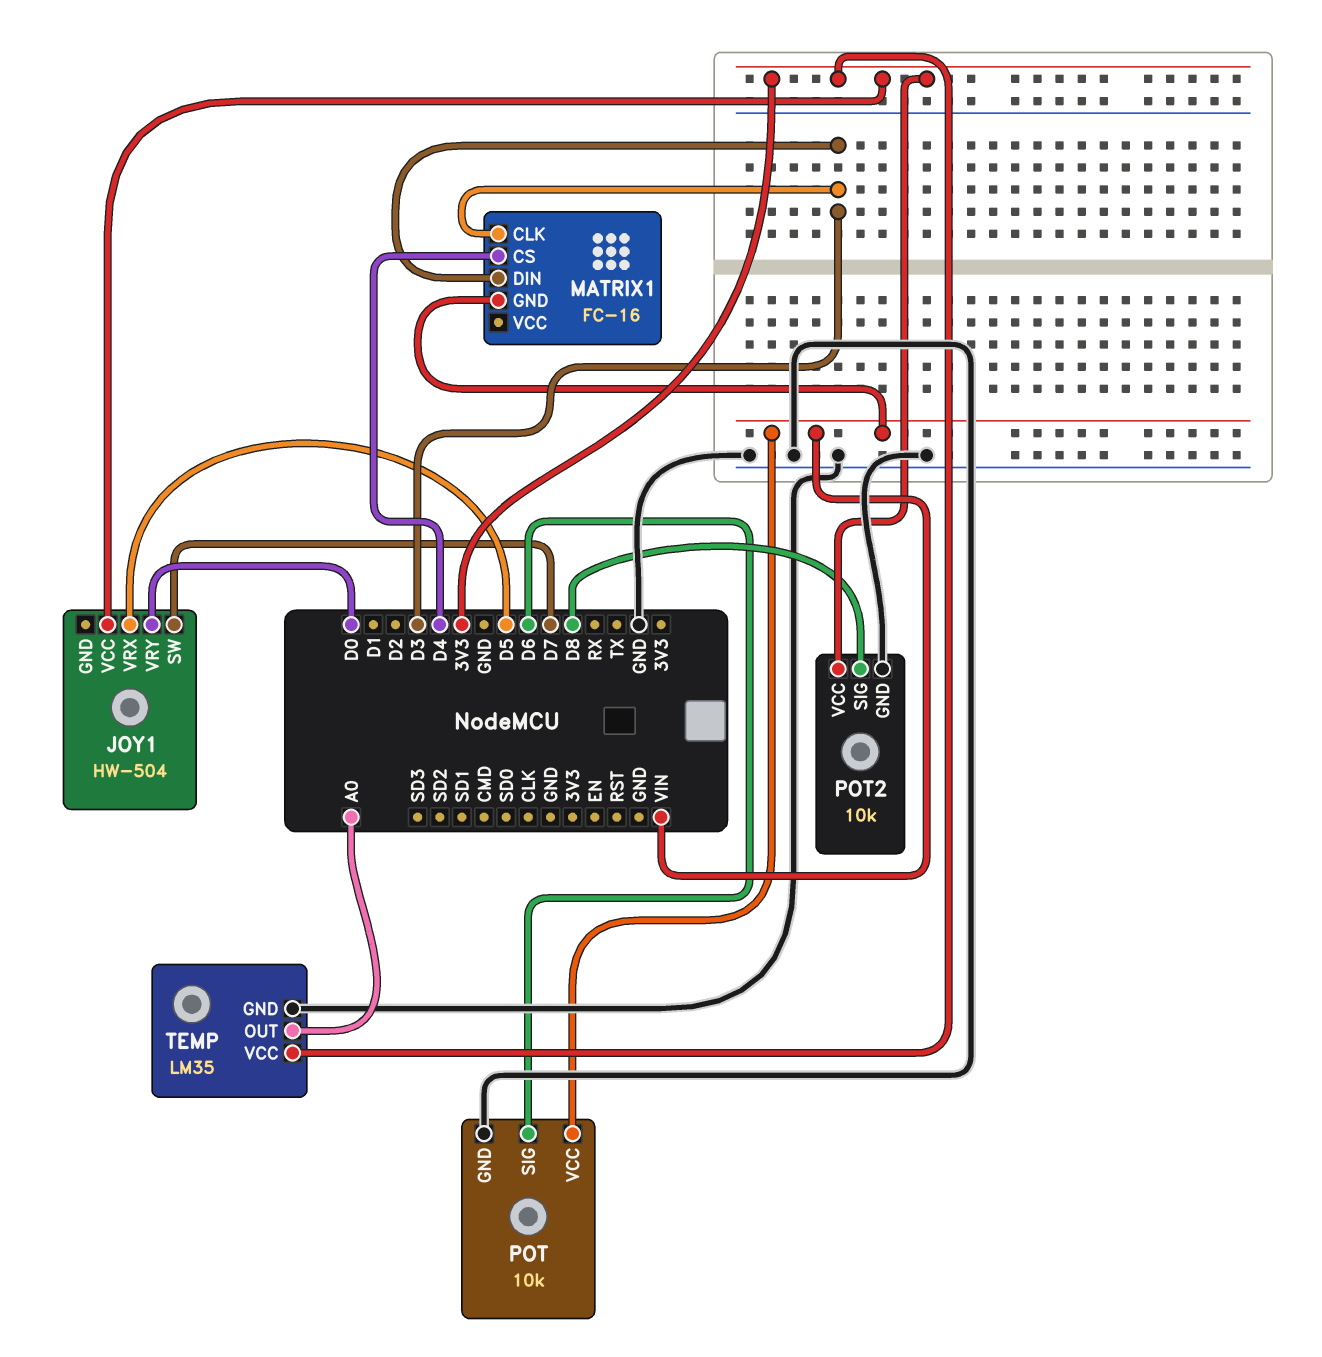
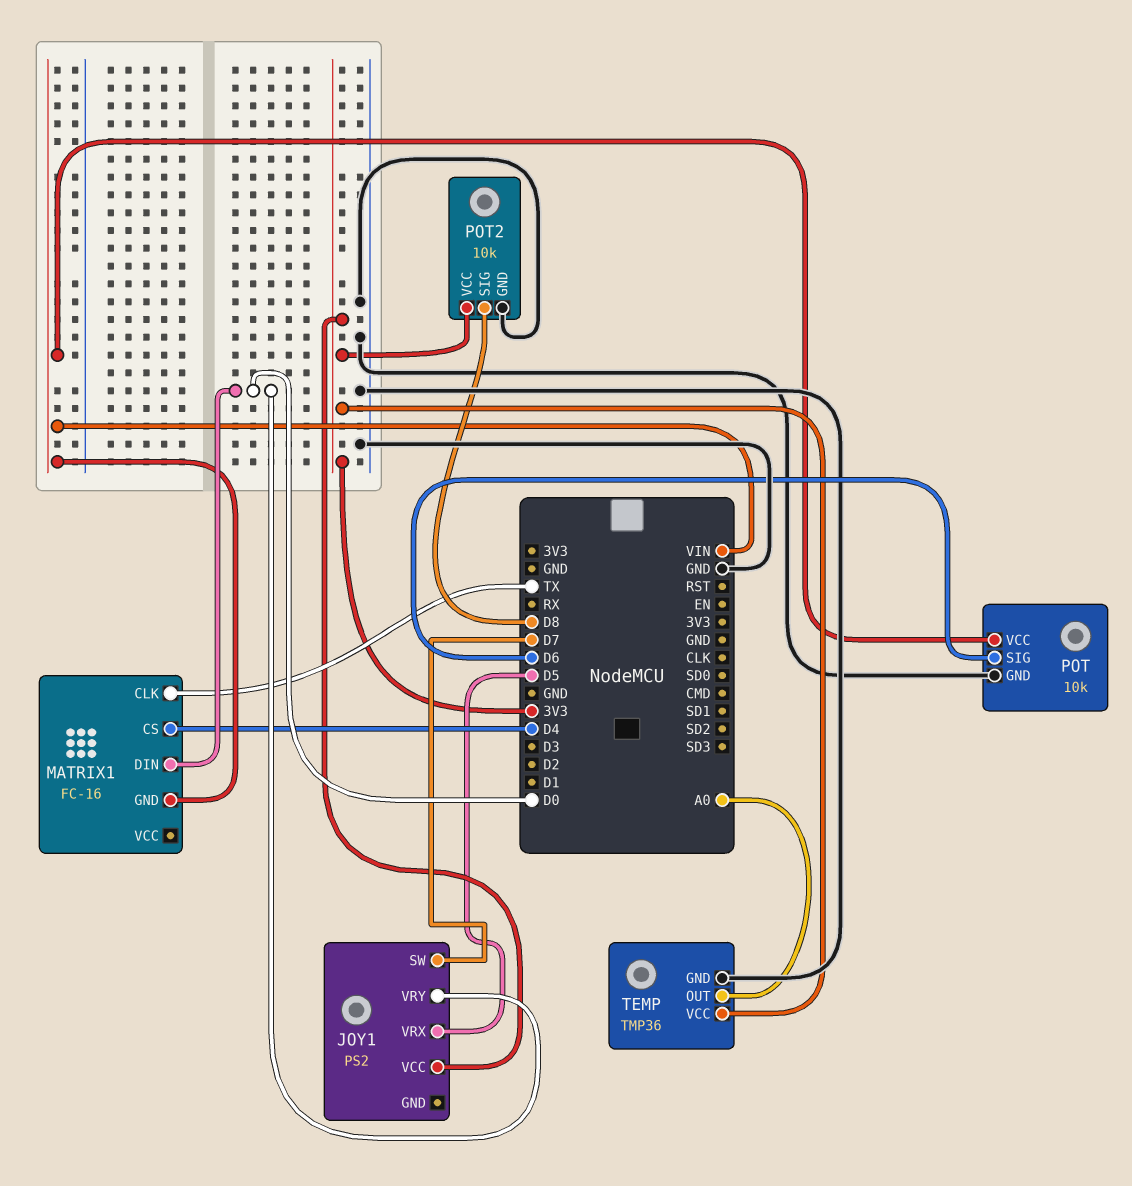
JOY1: HW-504 -> PS2
MATRIX1 pin CLK: D3 -> TX
MATRIX1 pin DIN: D3 -> D0
TEMP: LM35 -> TMP36

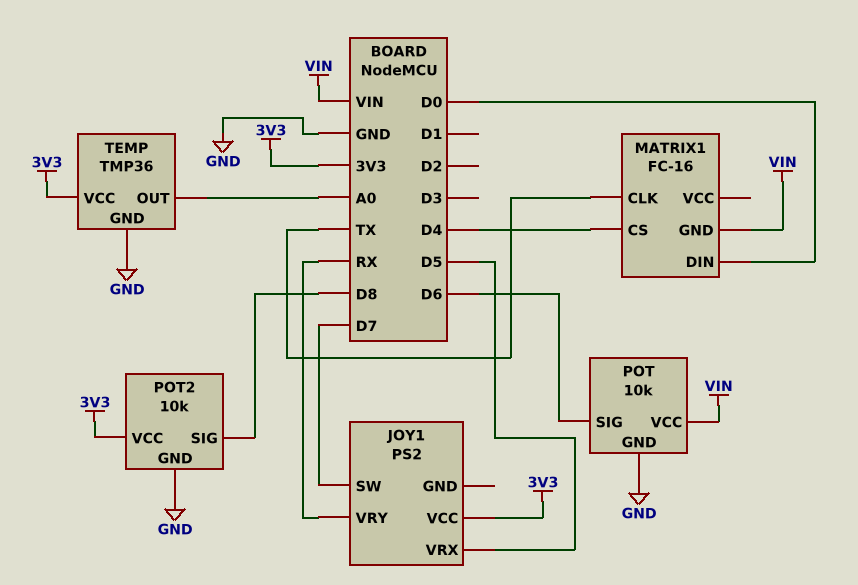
JOY1 pin VRY: D0 -> RX

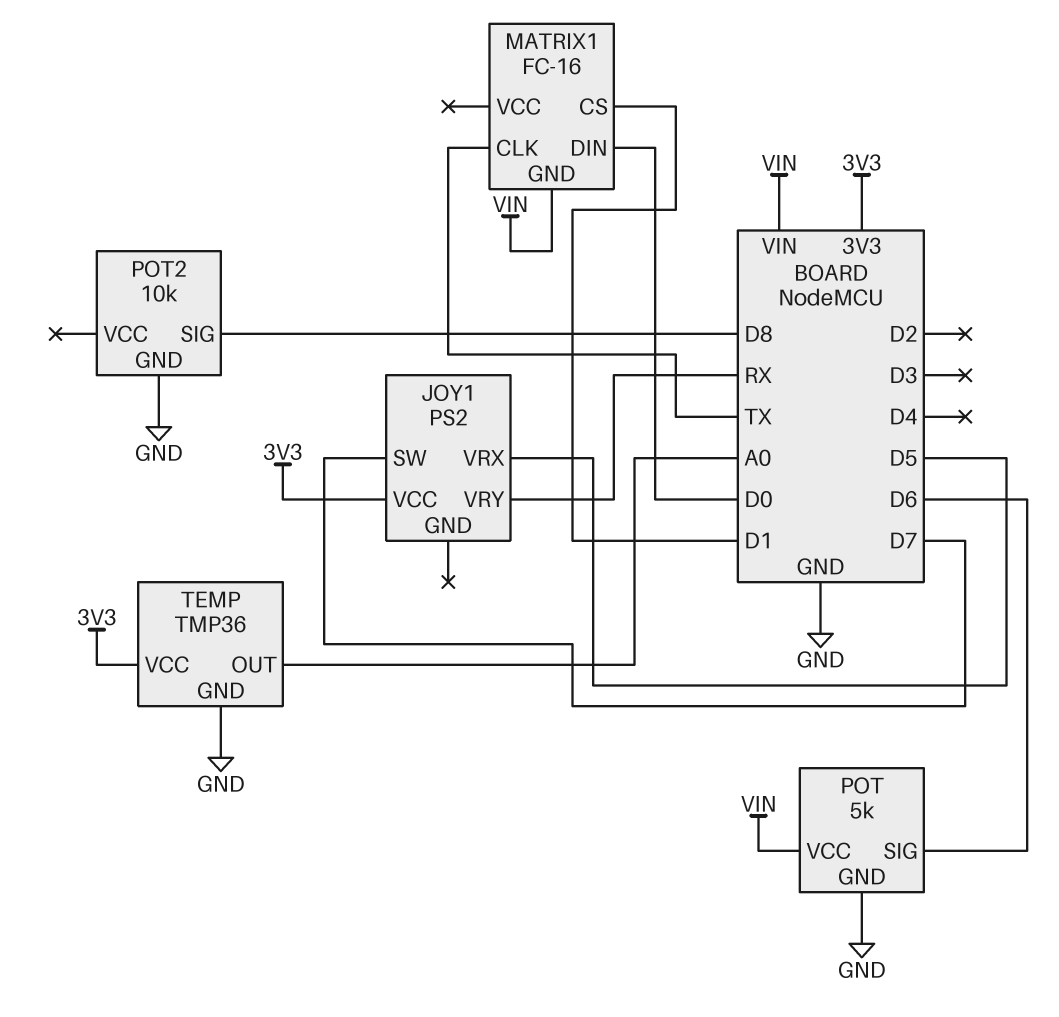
MATRIX1 pin CS: D4 -> D1
POT: 10k -> 5k
POT2 pin VCC: 3V3 -> none

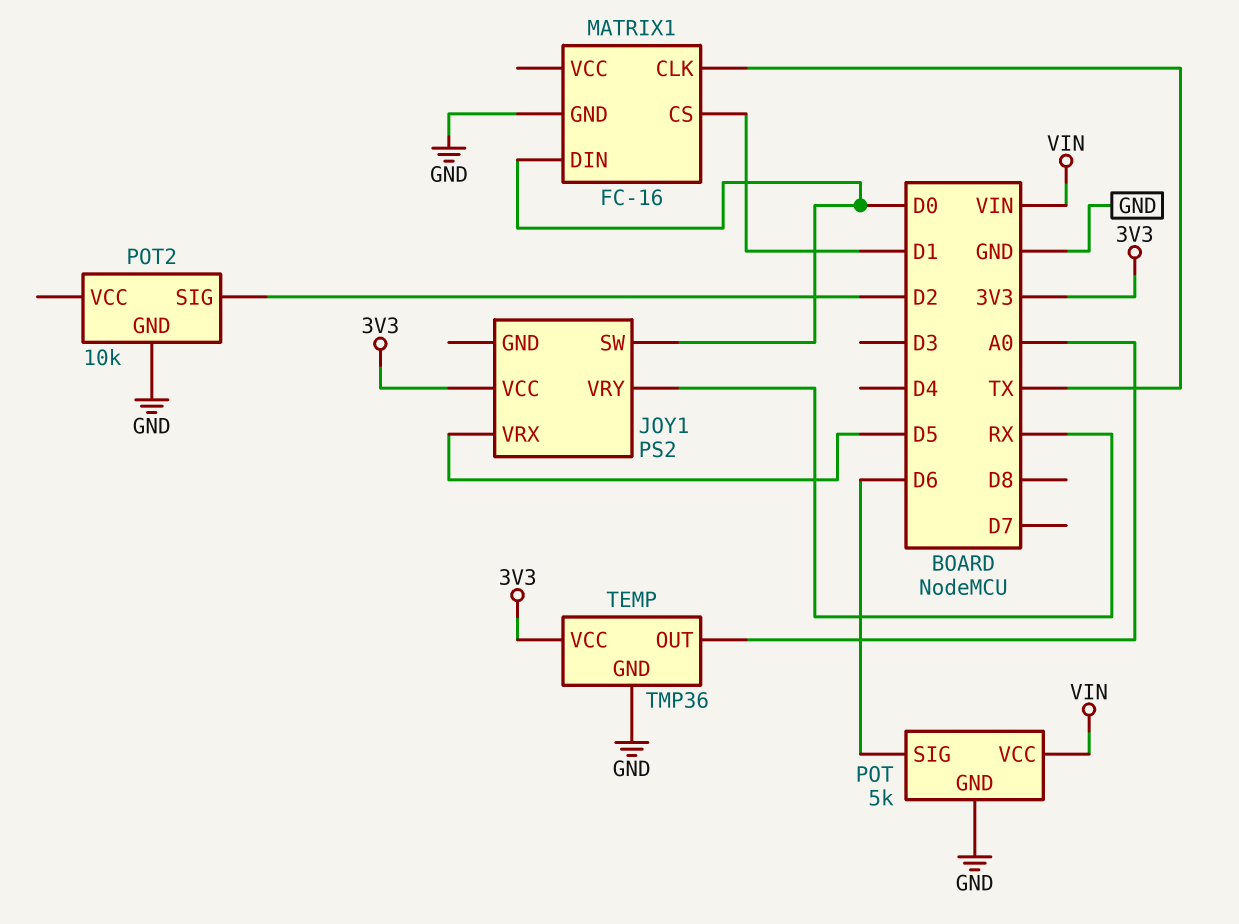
JOY1 pin SW: D7 -> D0
MATRIX1 pin GND: VIN -> GND
POT2 pin SIG: D8 -> D2

